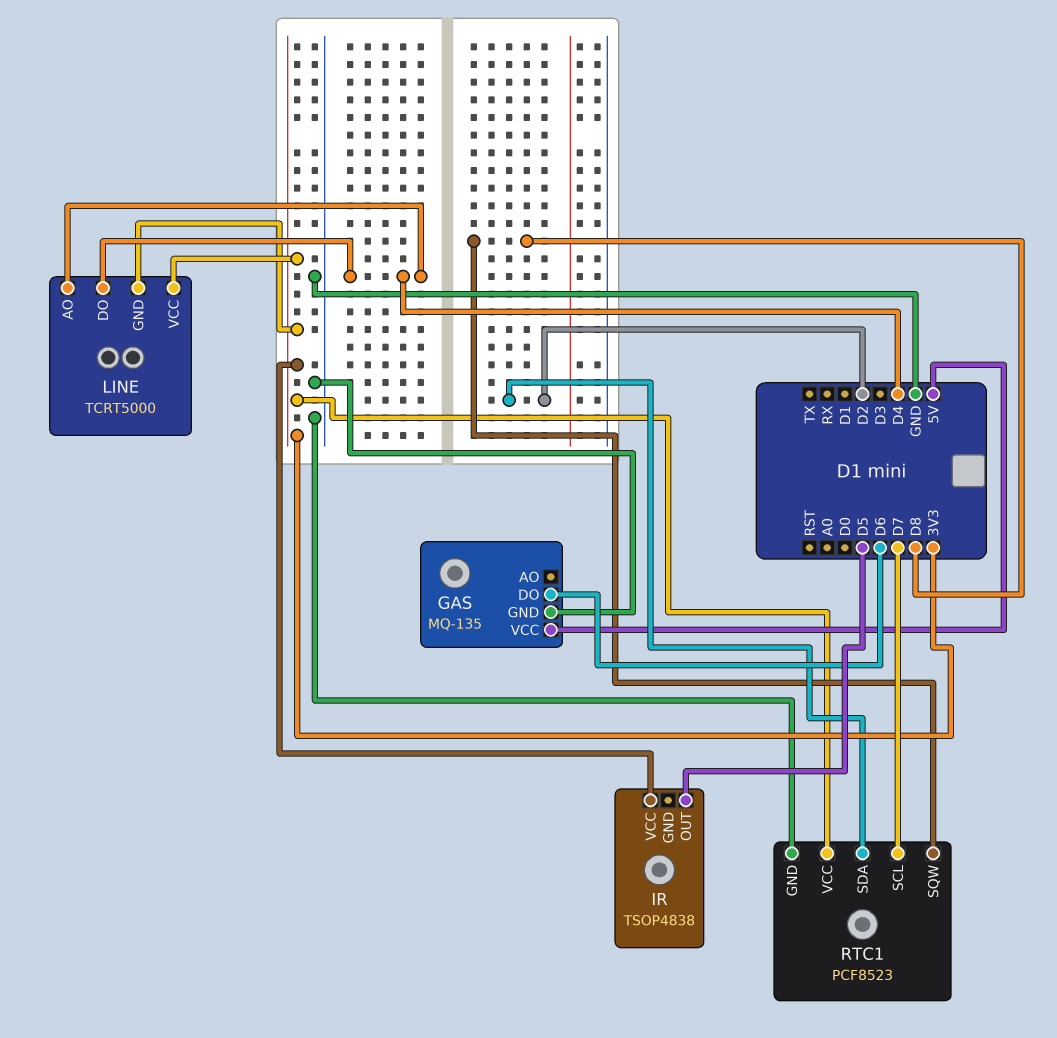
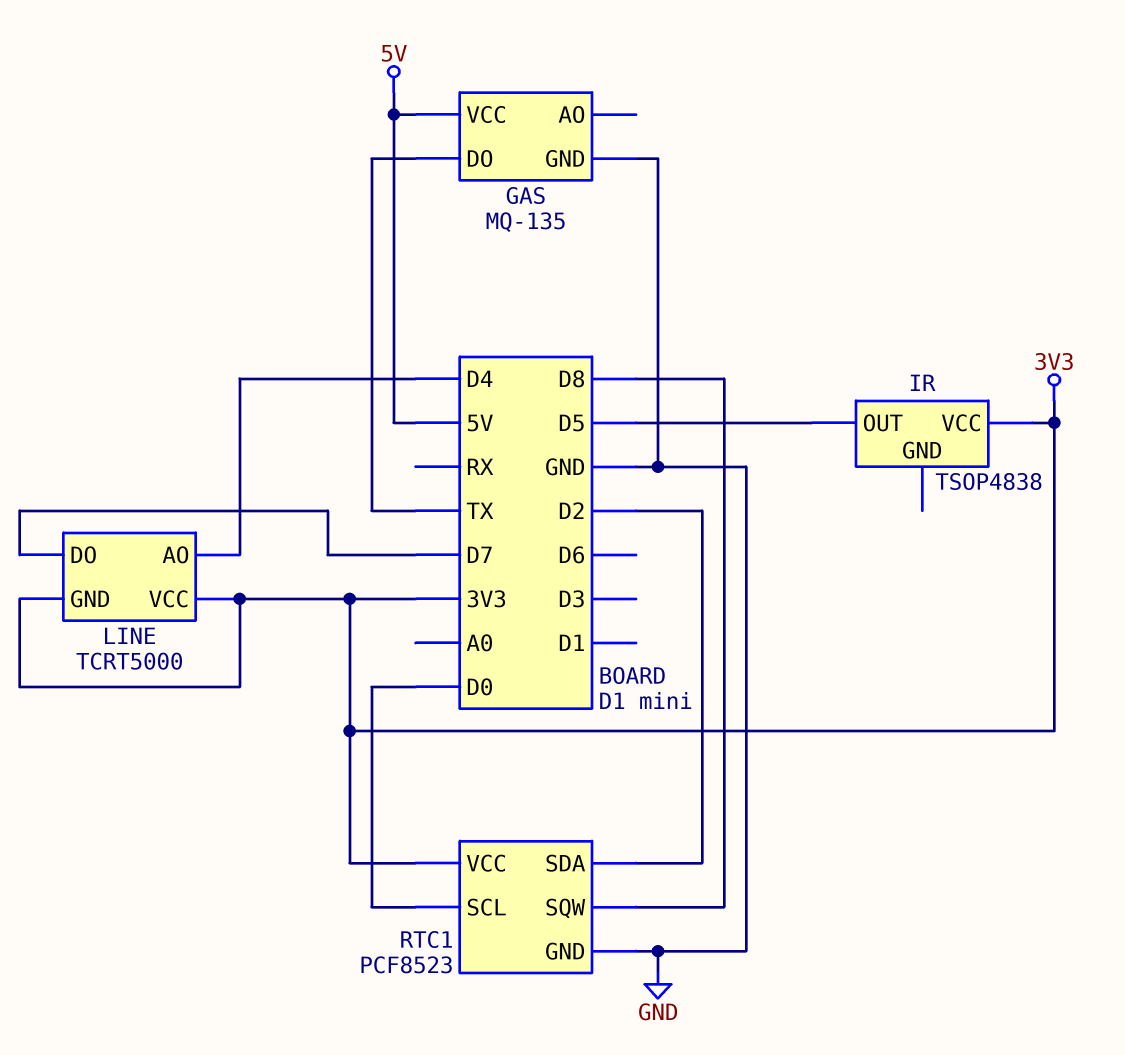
GAS pin DO: D6 -> TX
LINE pin DO: D4 -> D7
RTC1 pin SCL: D7 -> D0

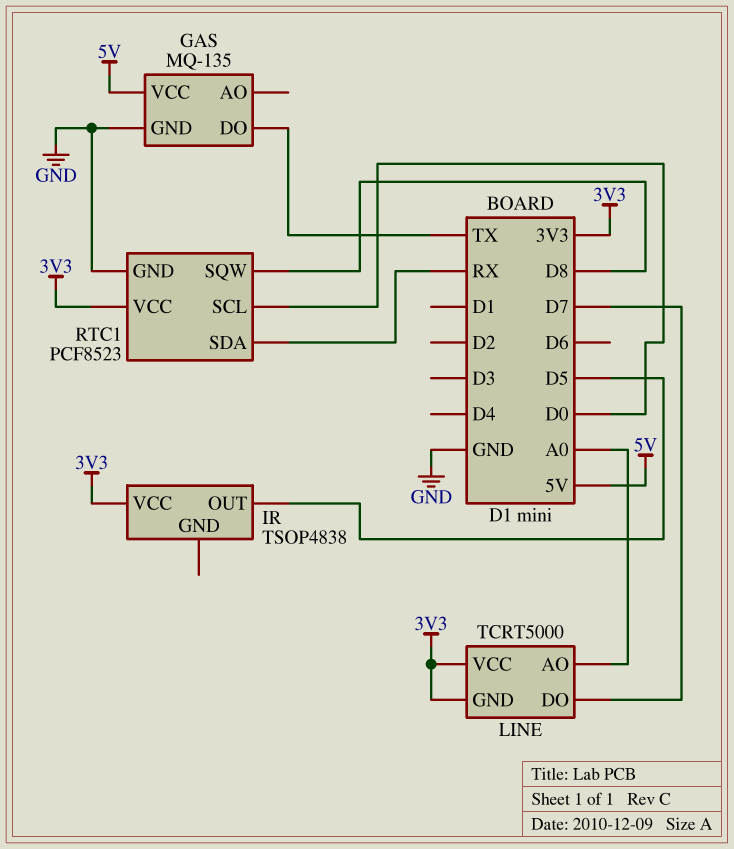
LINE pin AO: D4 -> A0
RTC1 pin SDA: D2 -> RX

